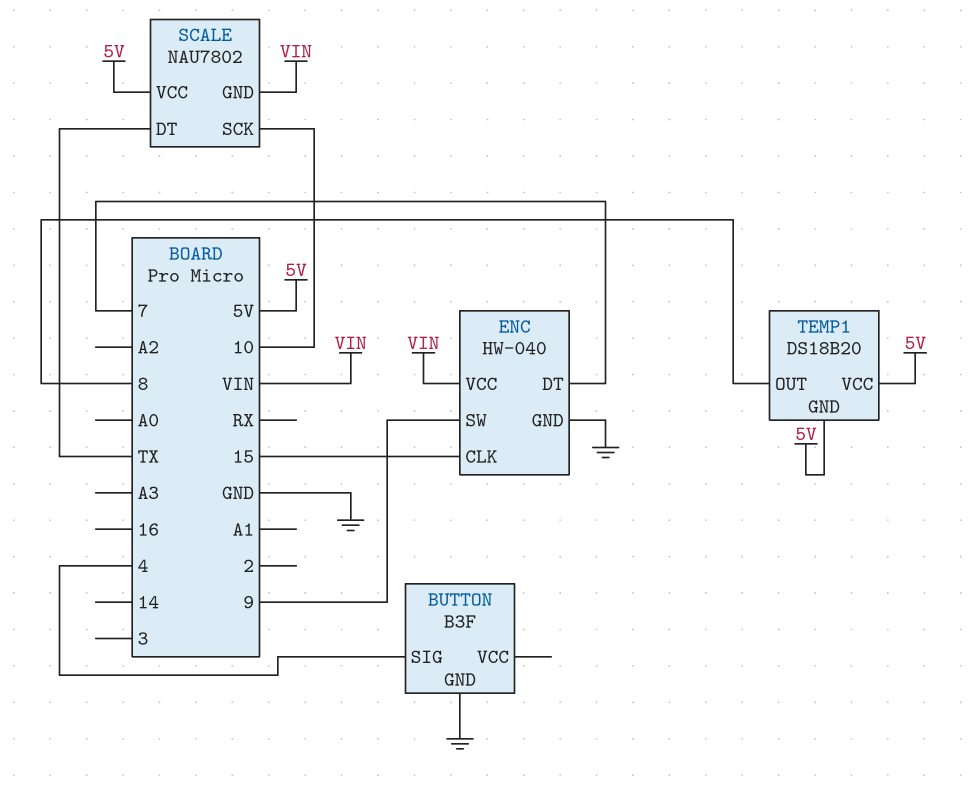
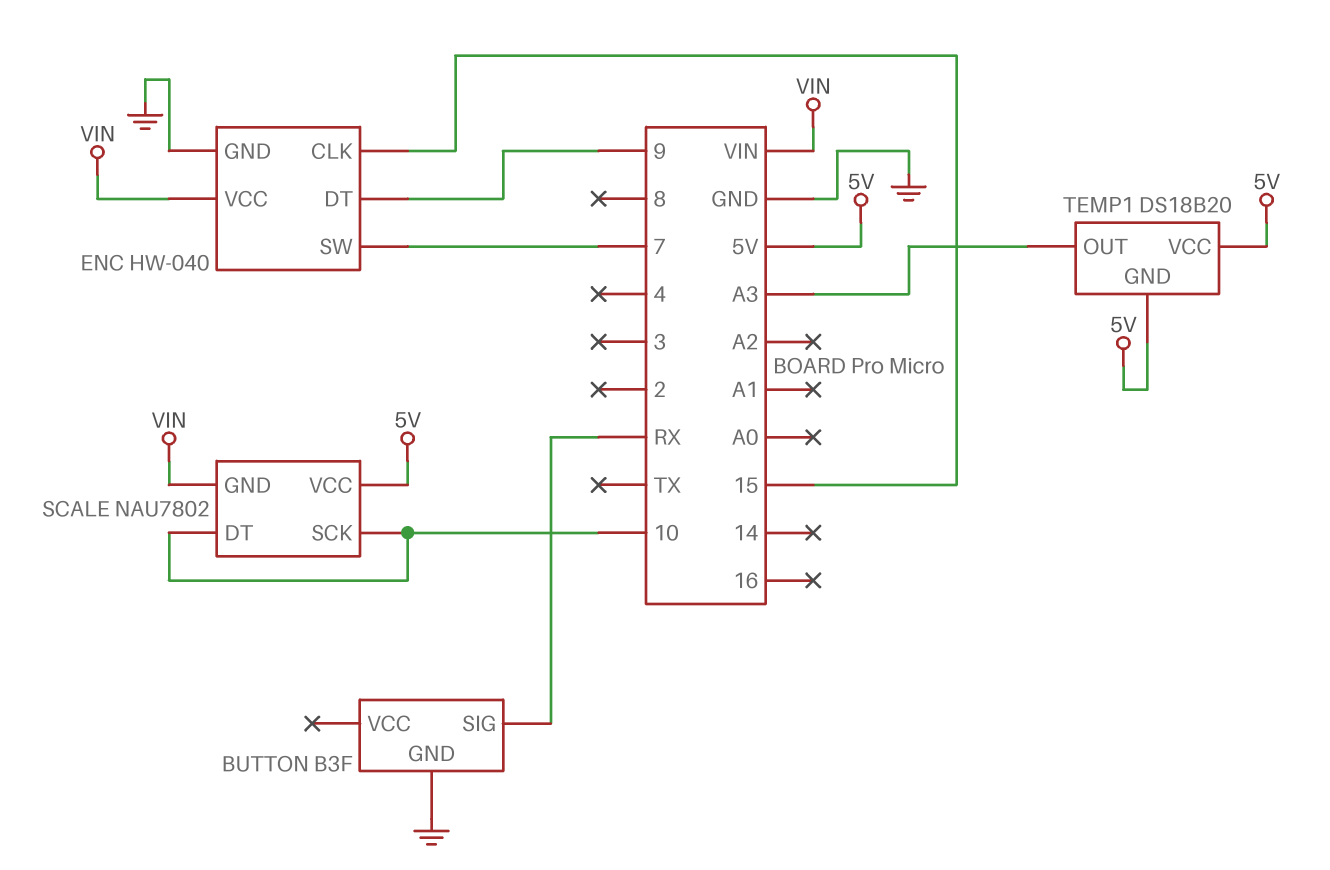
BUTTON pin SIG: 4 -> RX
ENC pin DT: 7 -> 9
ENC pin SW: 9 -> 7
SCALE pin DT: TX -> 10
TEMP1 pin OUT: 8 -> A3

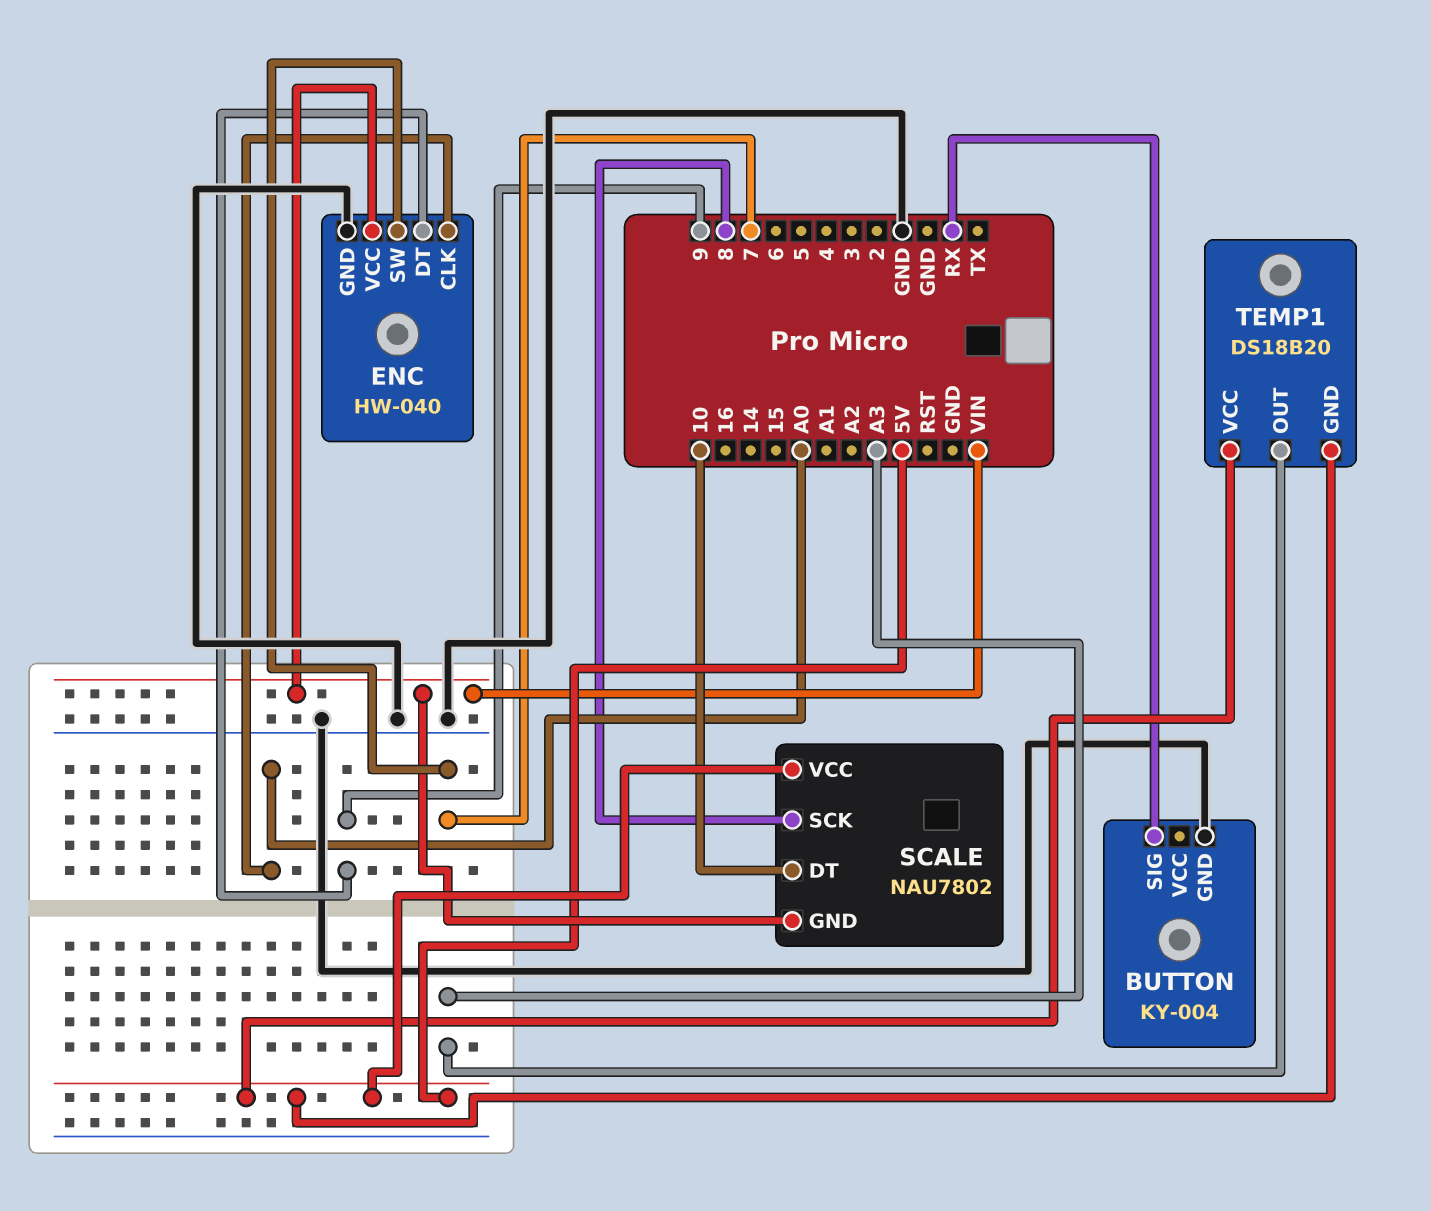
BUTTON: B3F -> KY-004
ENC pin CLK: 15 -> A0
SCALE pin SCK: 10 -> 8

